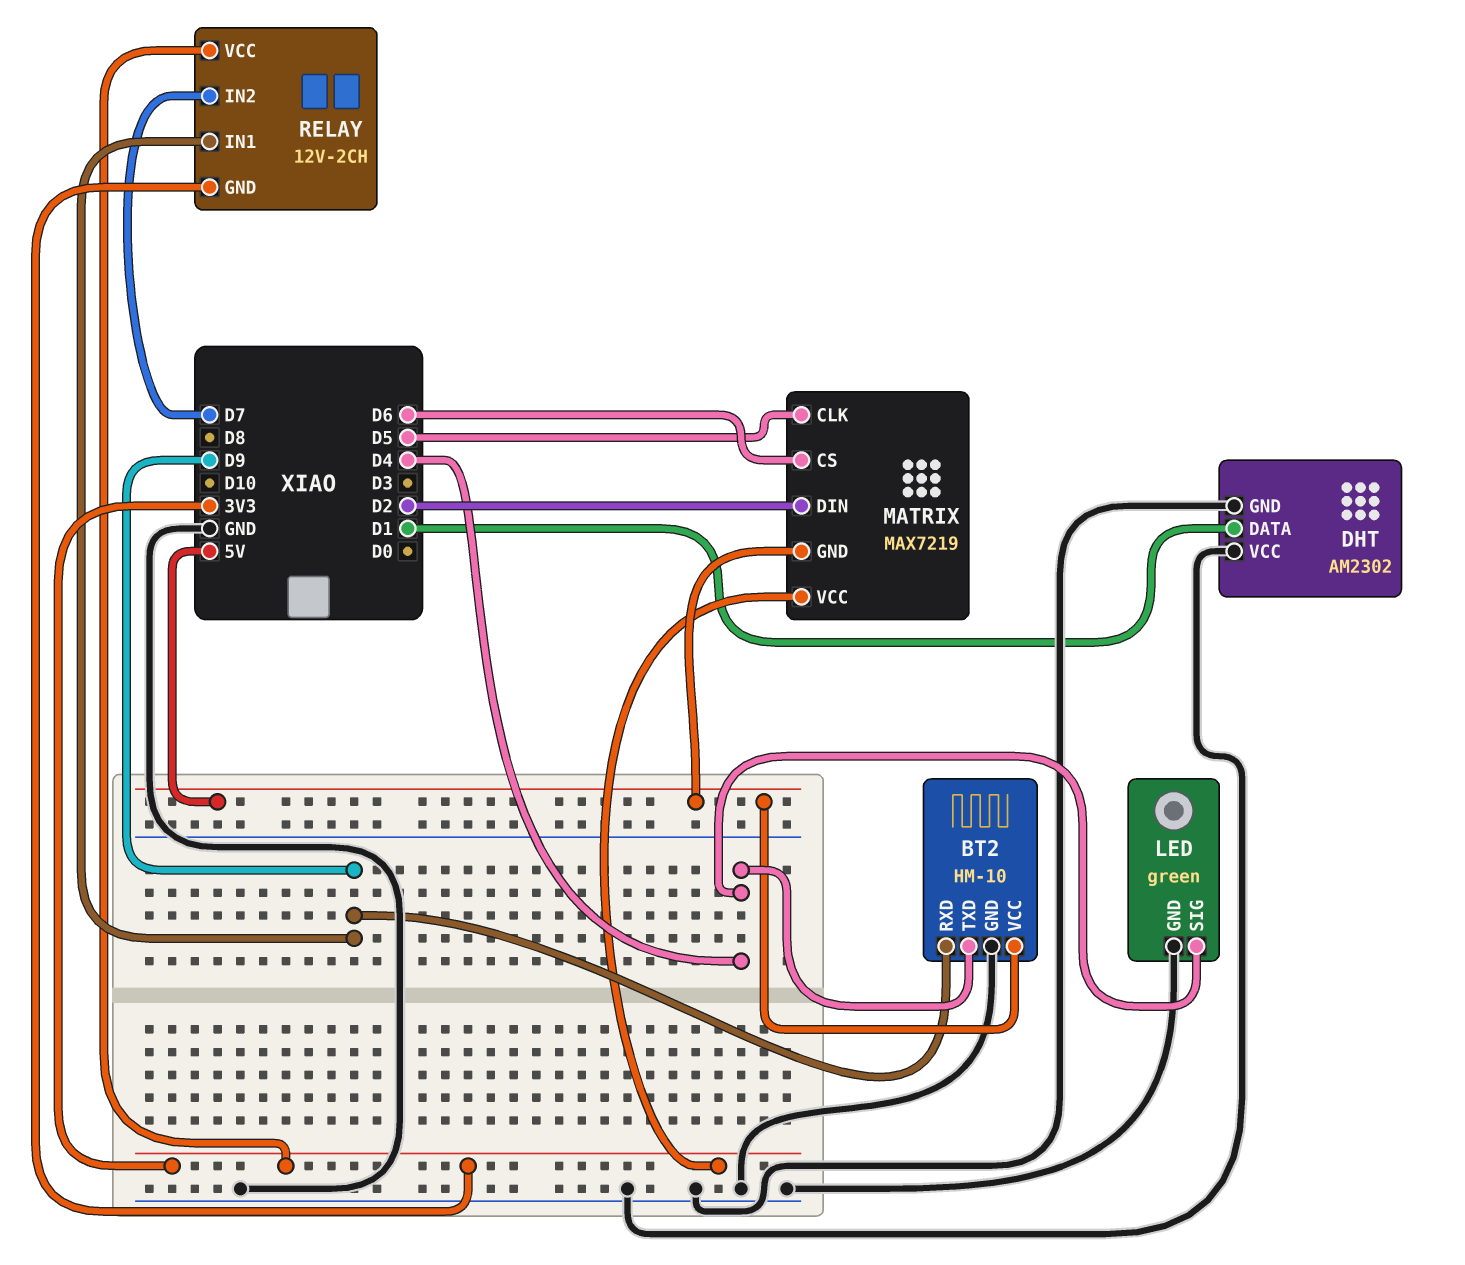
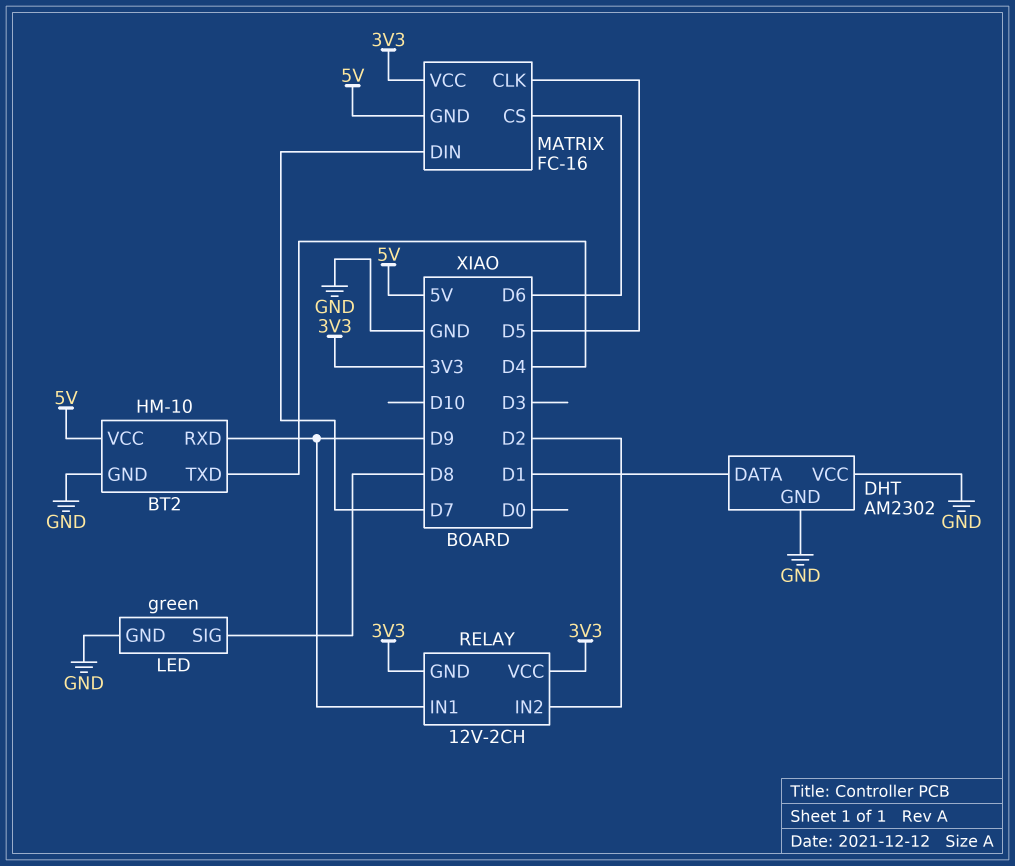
LED pin SIG: D4 -> D8
MATRIX: MAX7219 -> FC-16
MATRIX pin DIN: D2 -> D7
RELAY pin IN2: D7 -> D2

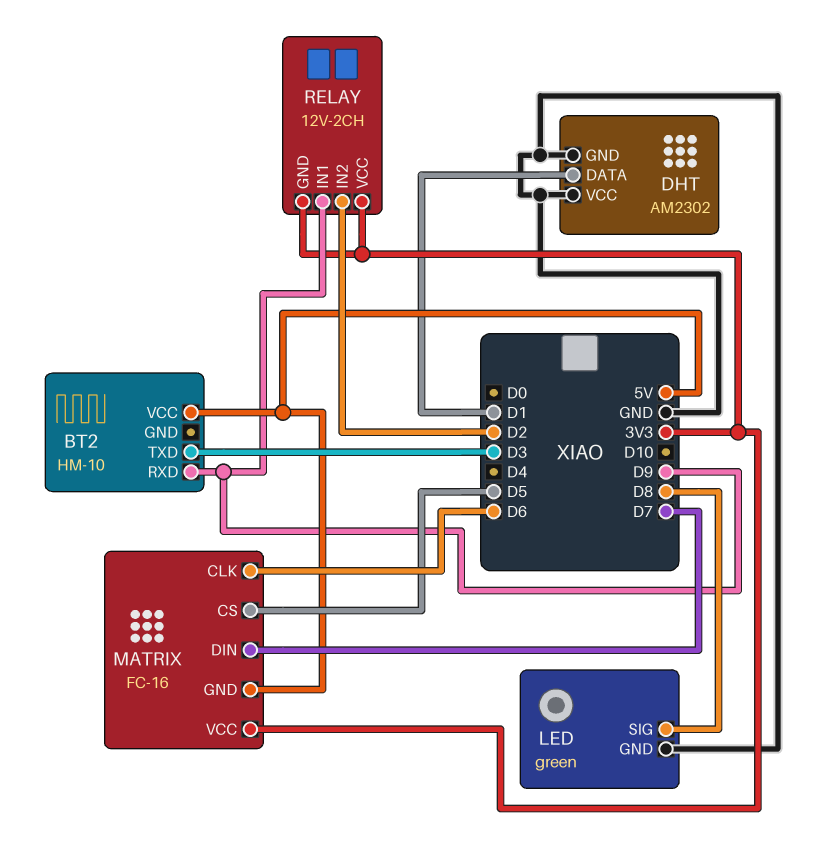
BT2 pin GND: GND -> none
BT2 pin TXD: D4 -> D3
MATRIX pin CLK: D5 -> D6
MATRIX pin CS: D6 -> D5

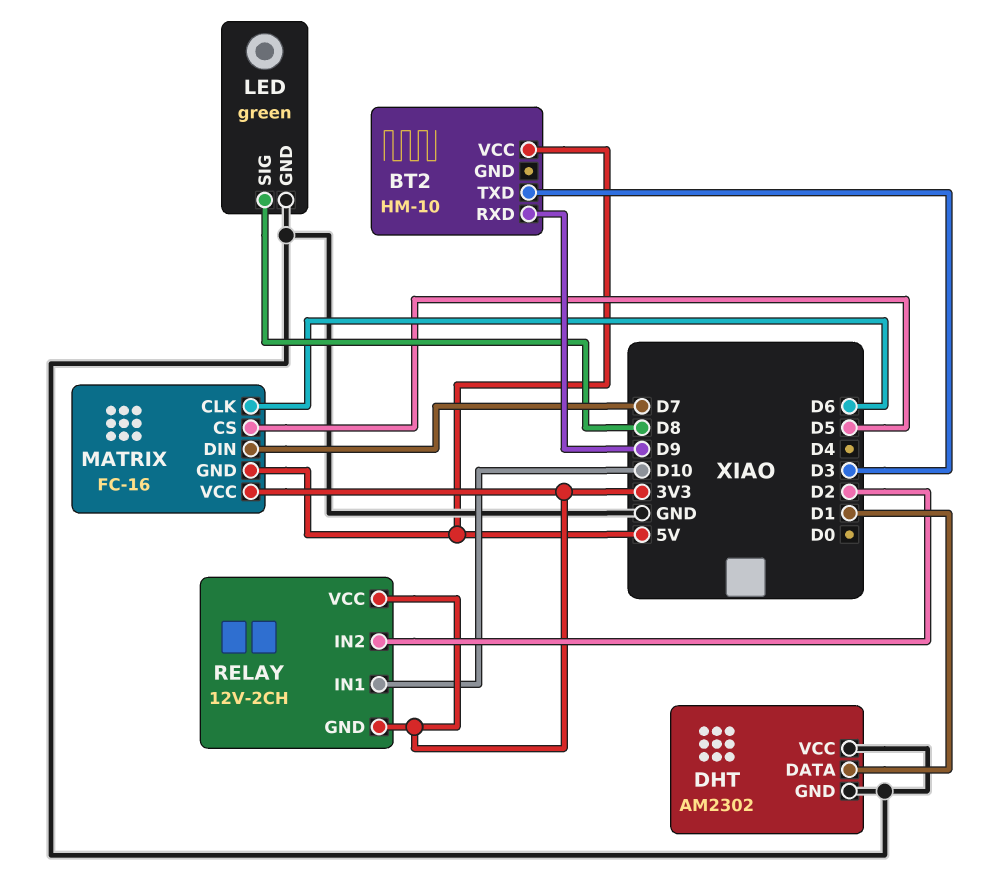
RELAY pin IN1: D9 -> D10

